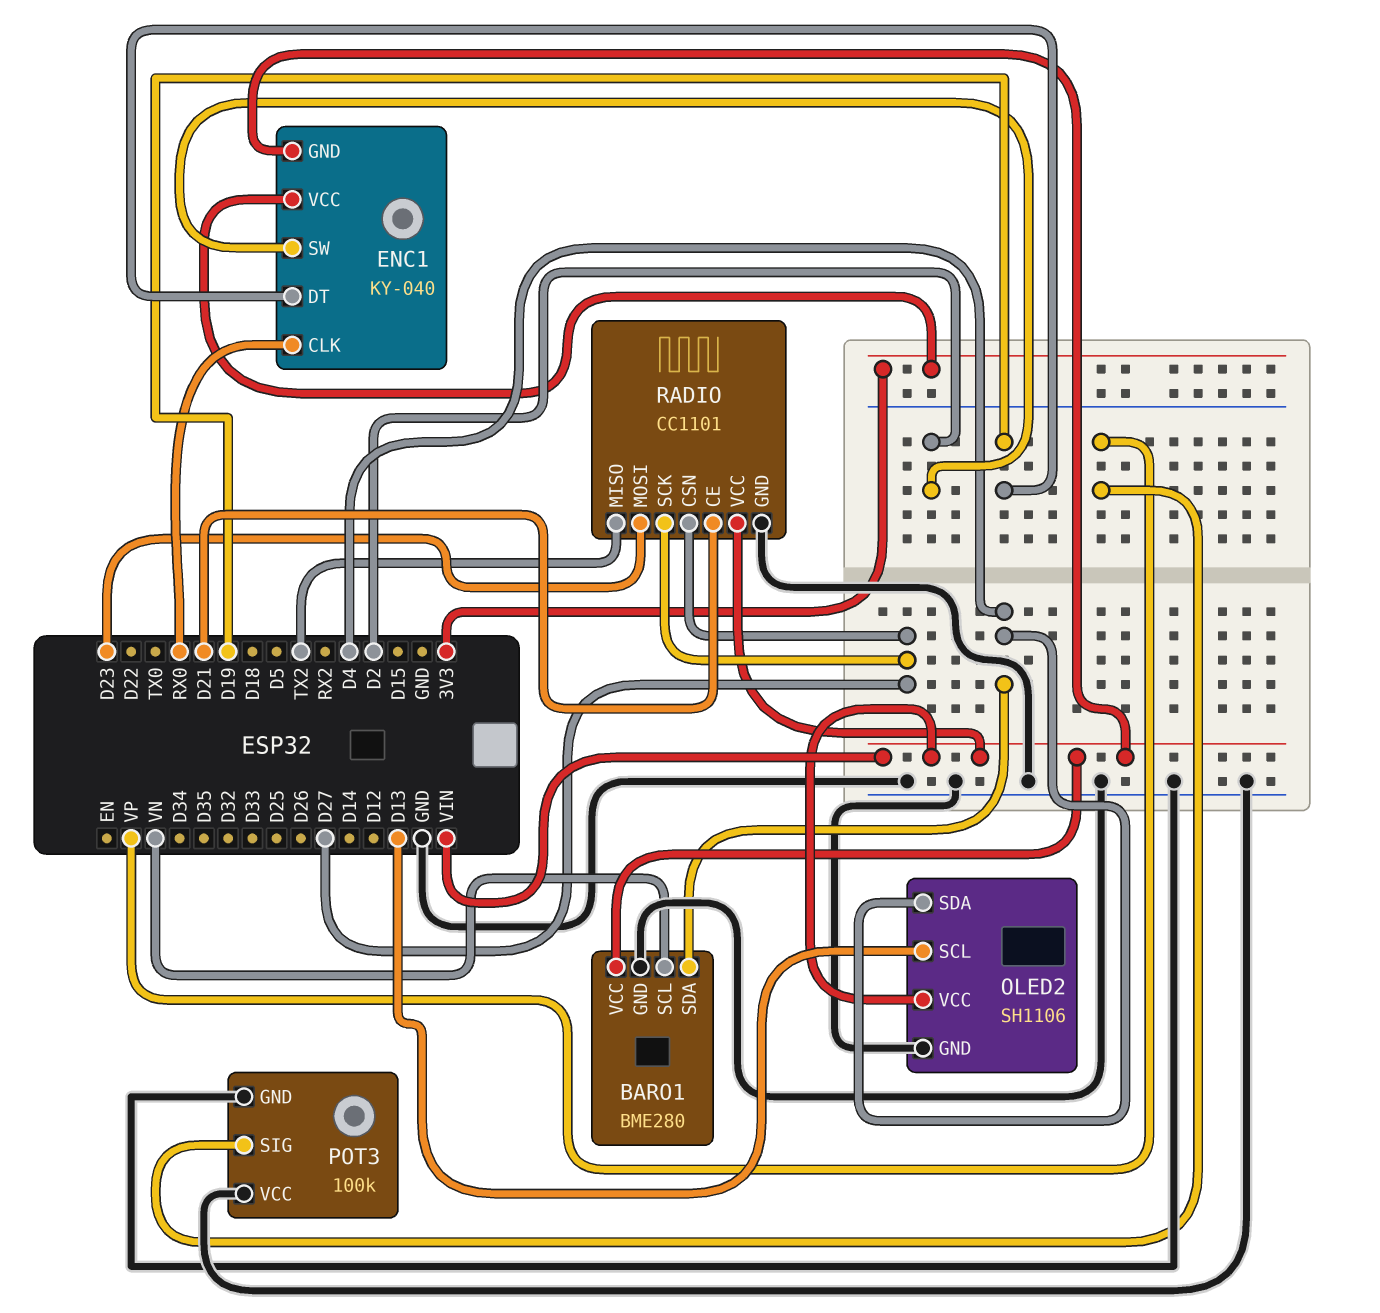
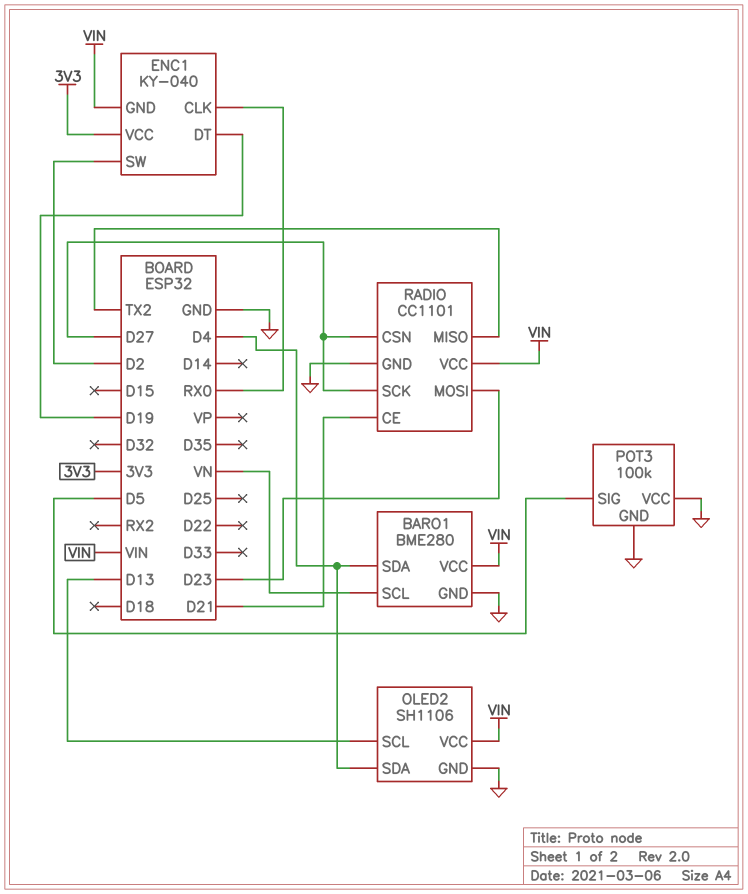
POT3 pin SIG: VP -> D5

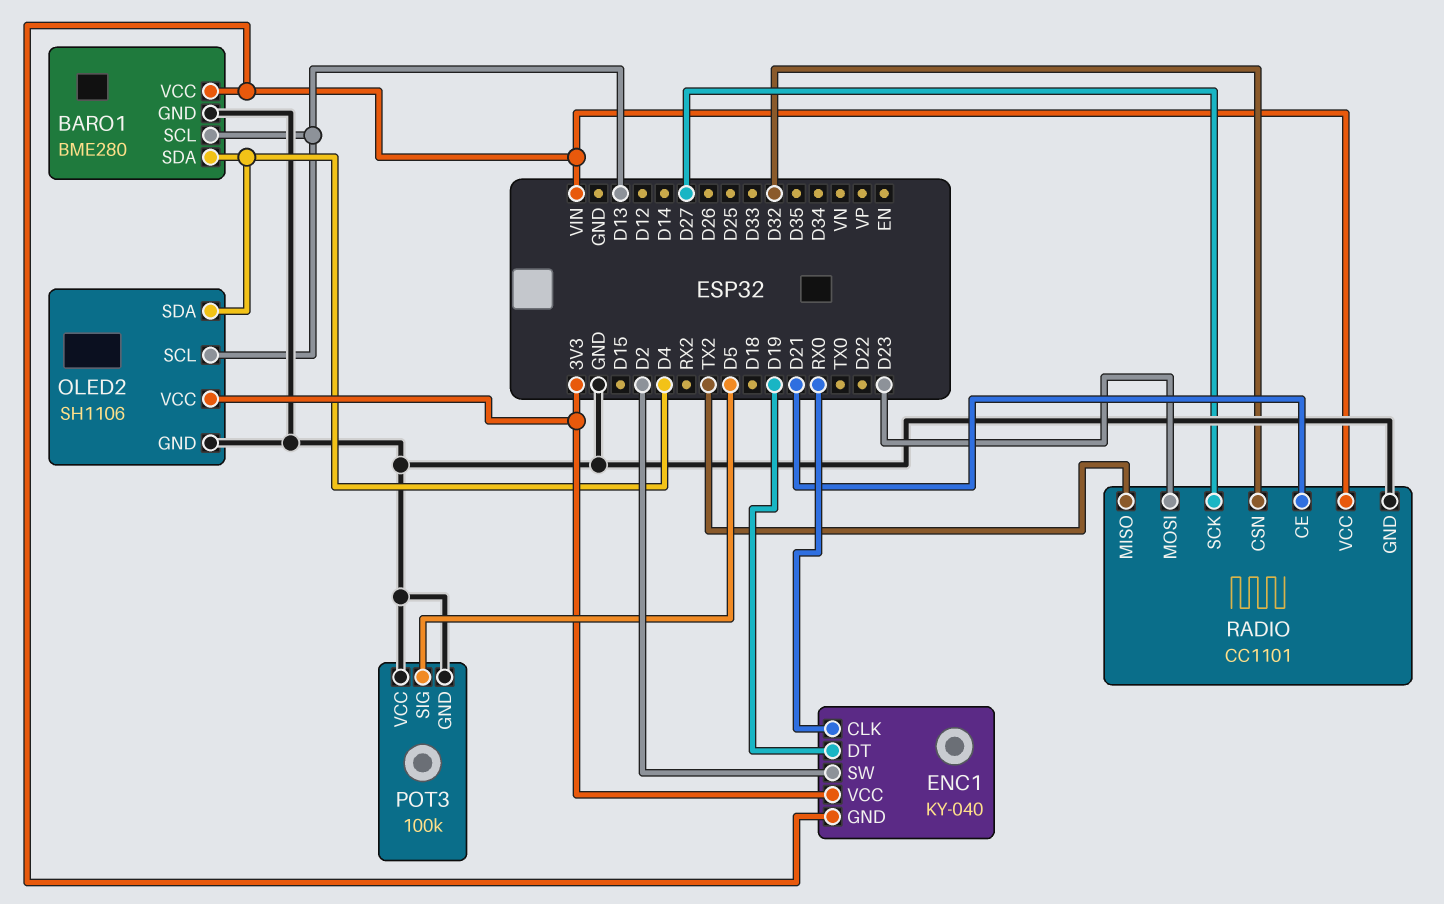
BARO1 pin SCL: VN -> D13
OLED2 pin VCC: VIN -> 3V3
RADIO pin CSN: D27 -> D32

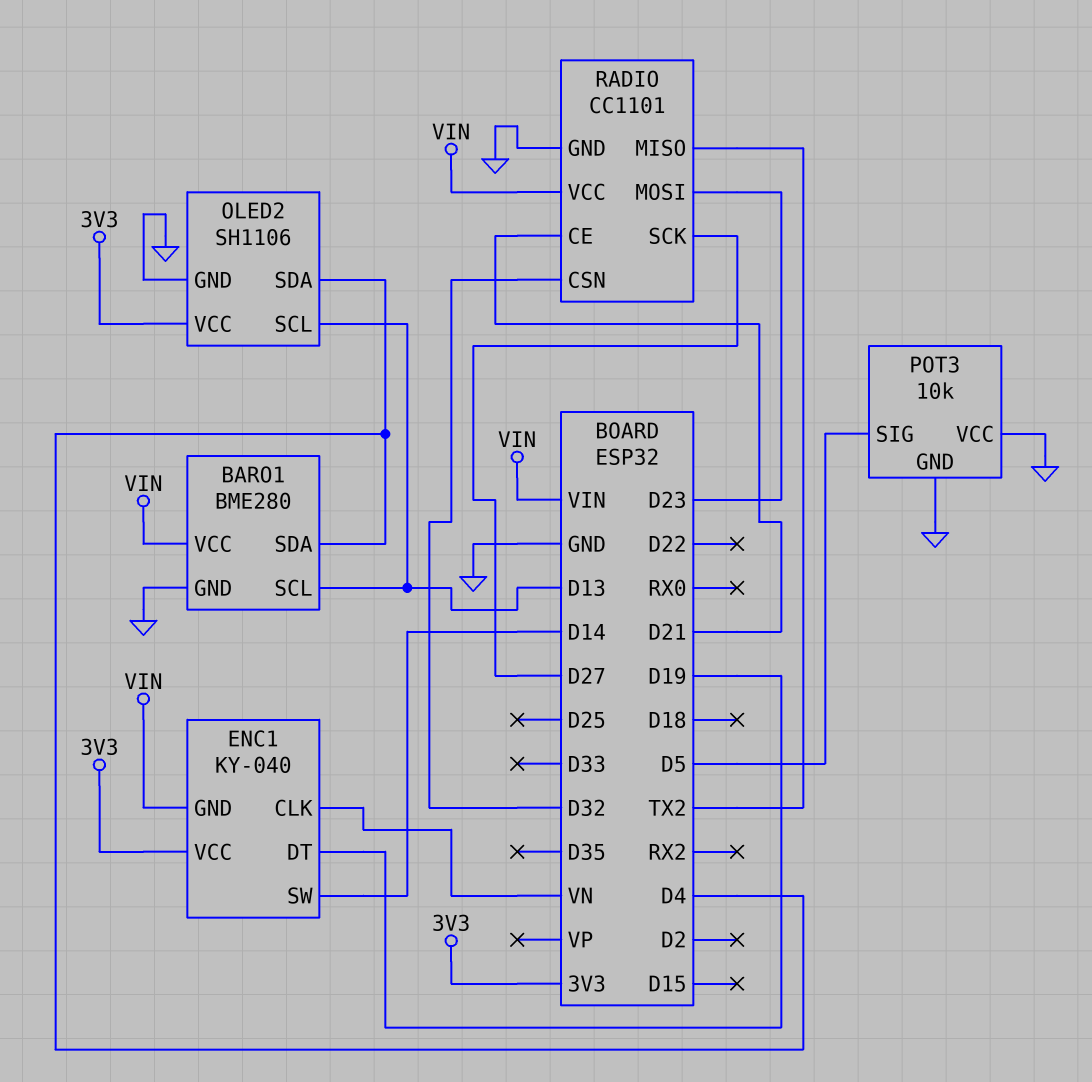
ENC1 pin CLK: RX0 -> VN
ENC1 pin SW: D2 -> D14
POT3: 100k -> 10k

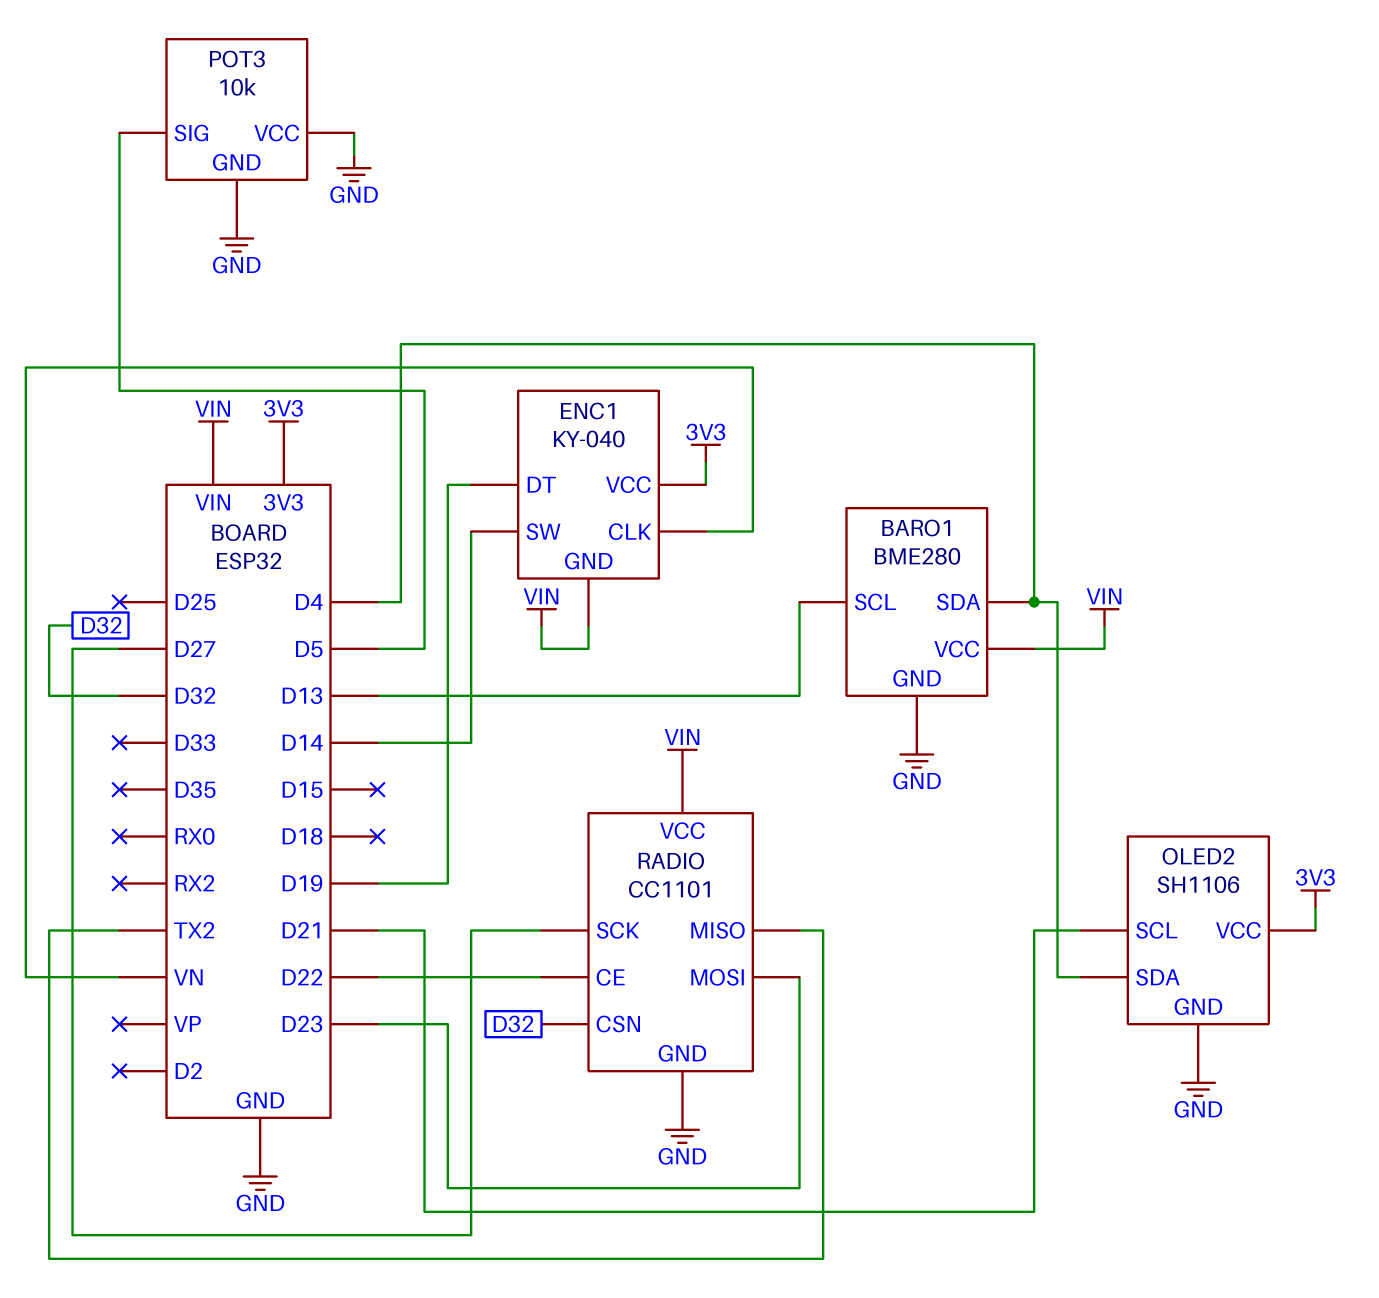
OLED2 pin SCL: D13 -> D21
RADIO pin CE: D21 -> D22

